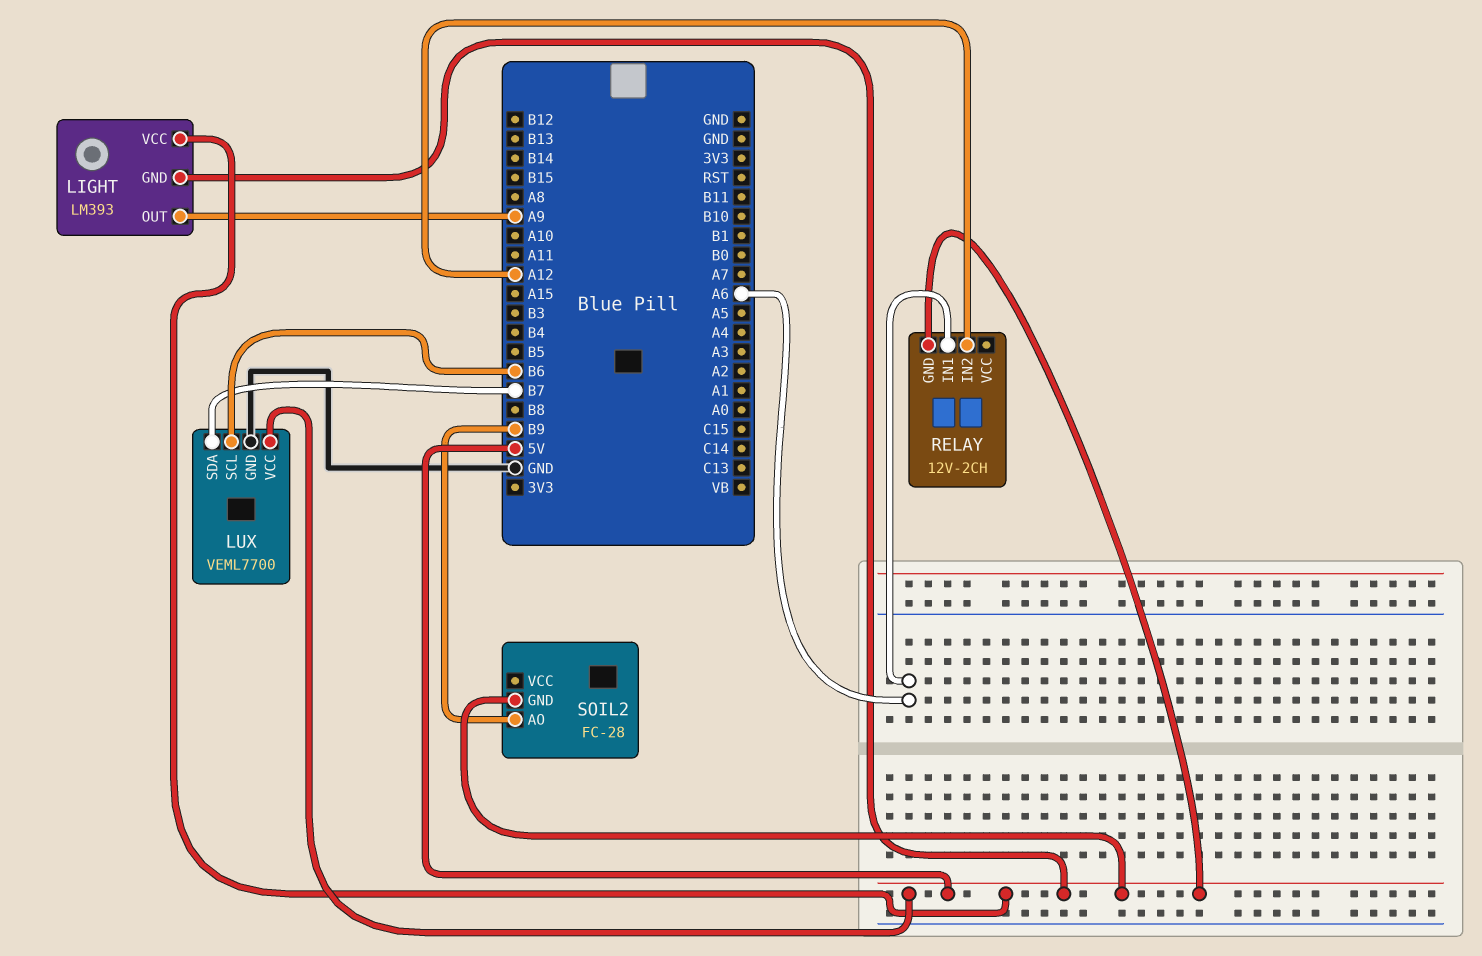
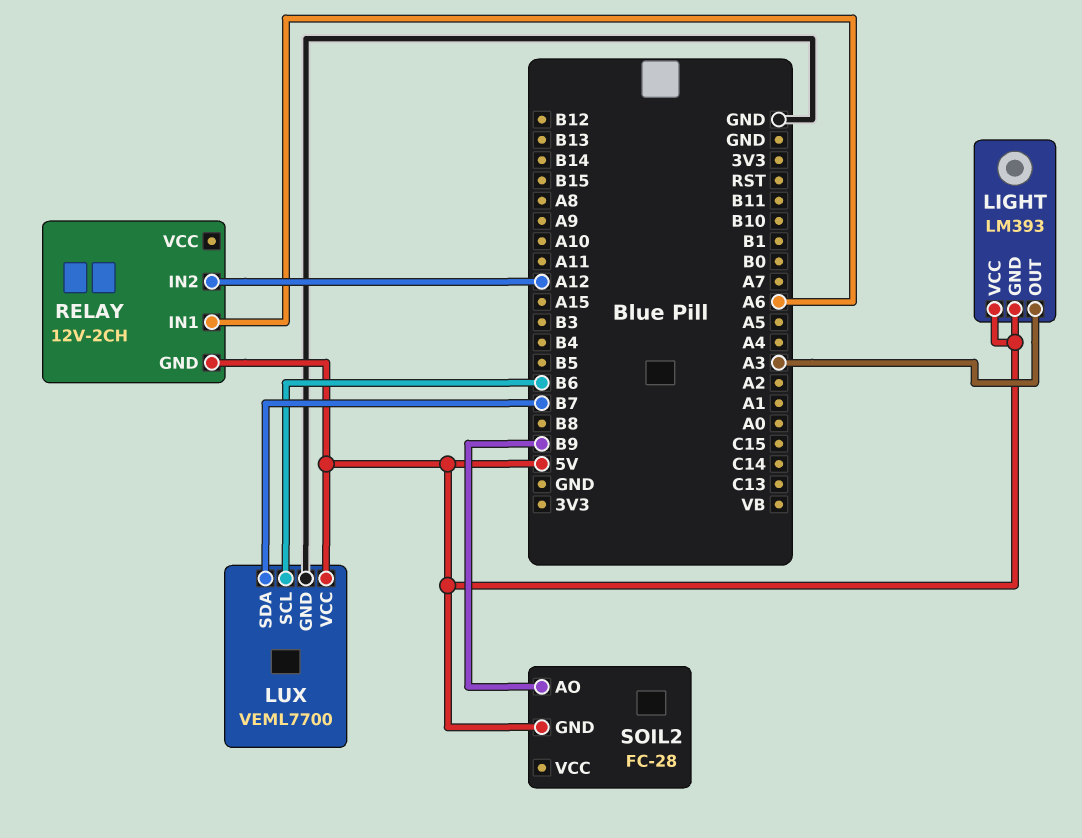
LIGHT pin OUT: A9 -> A3

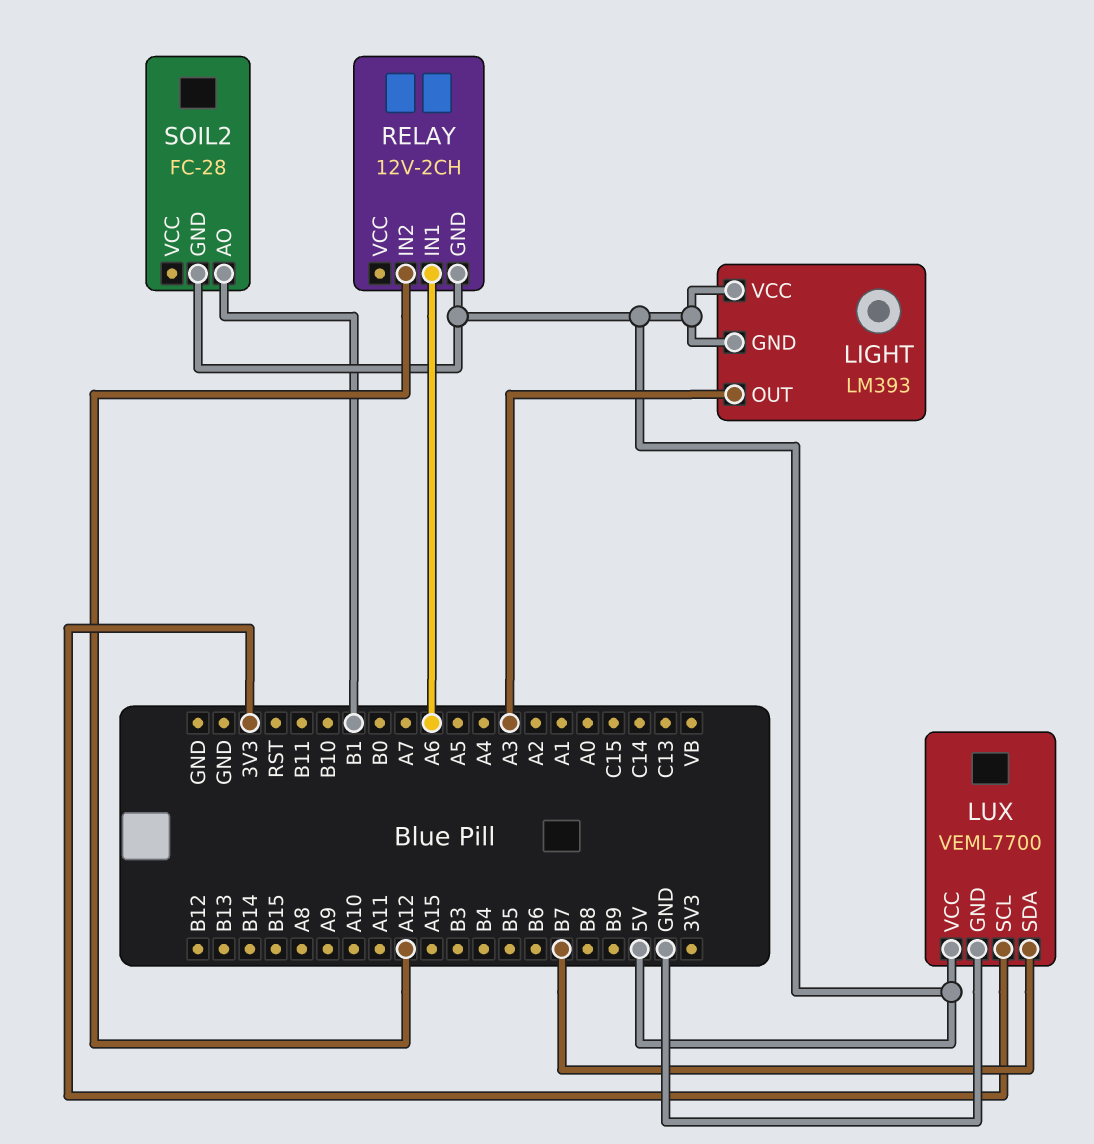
LUX pin SCL: B6 -> 3V3
SOIL2 pin AO: B9 -> B1

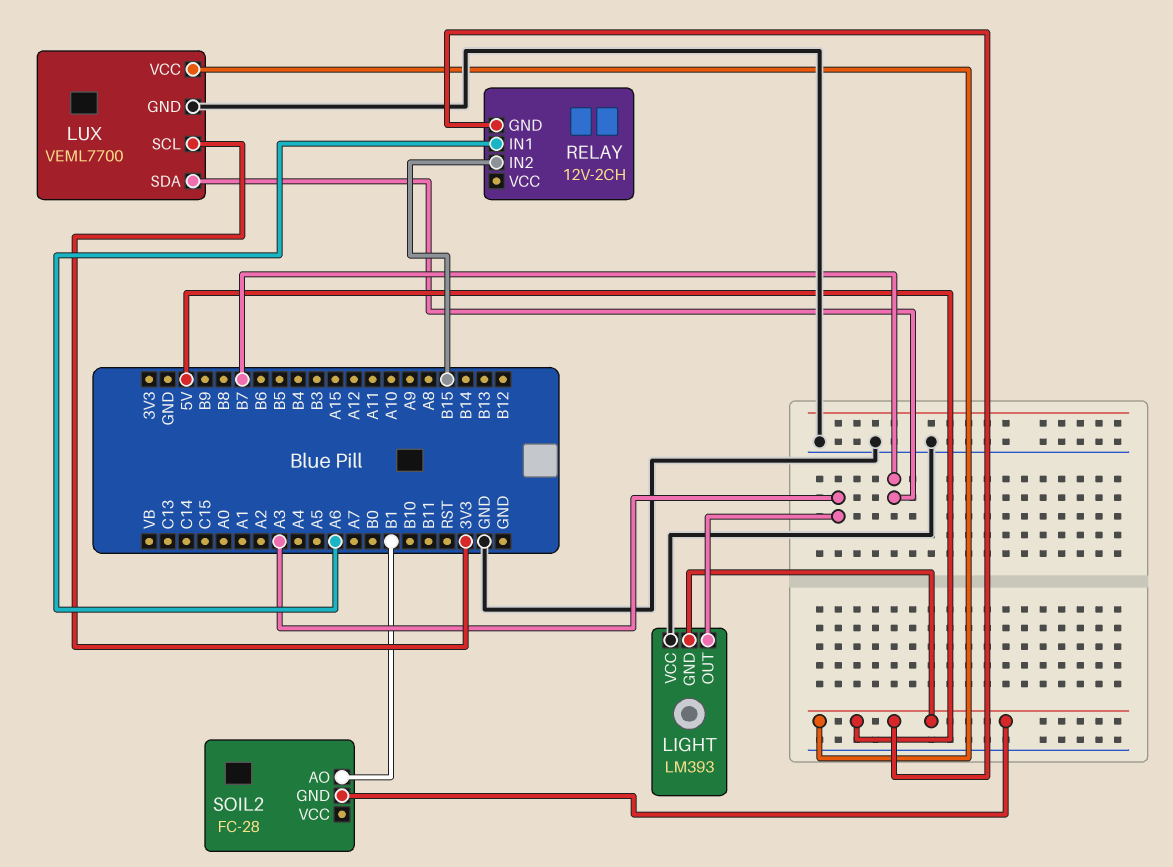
LIGHT pin VCC: 5V -> GND
RELAY pin IN2: A12 -> B15

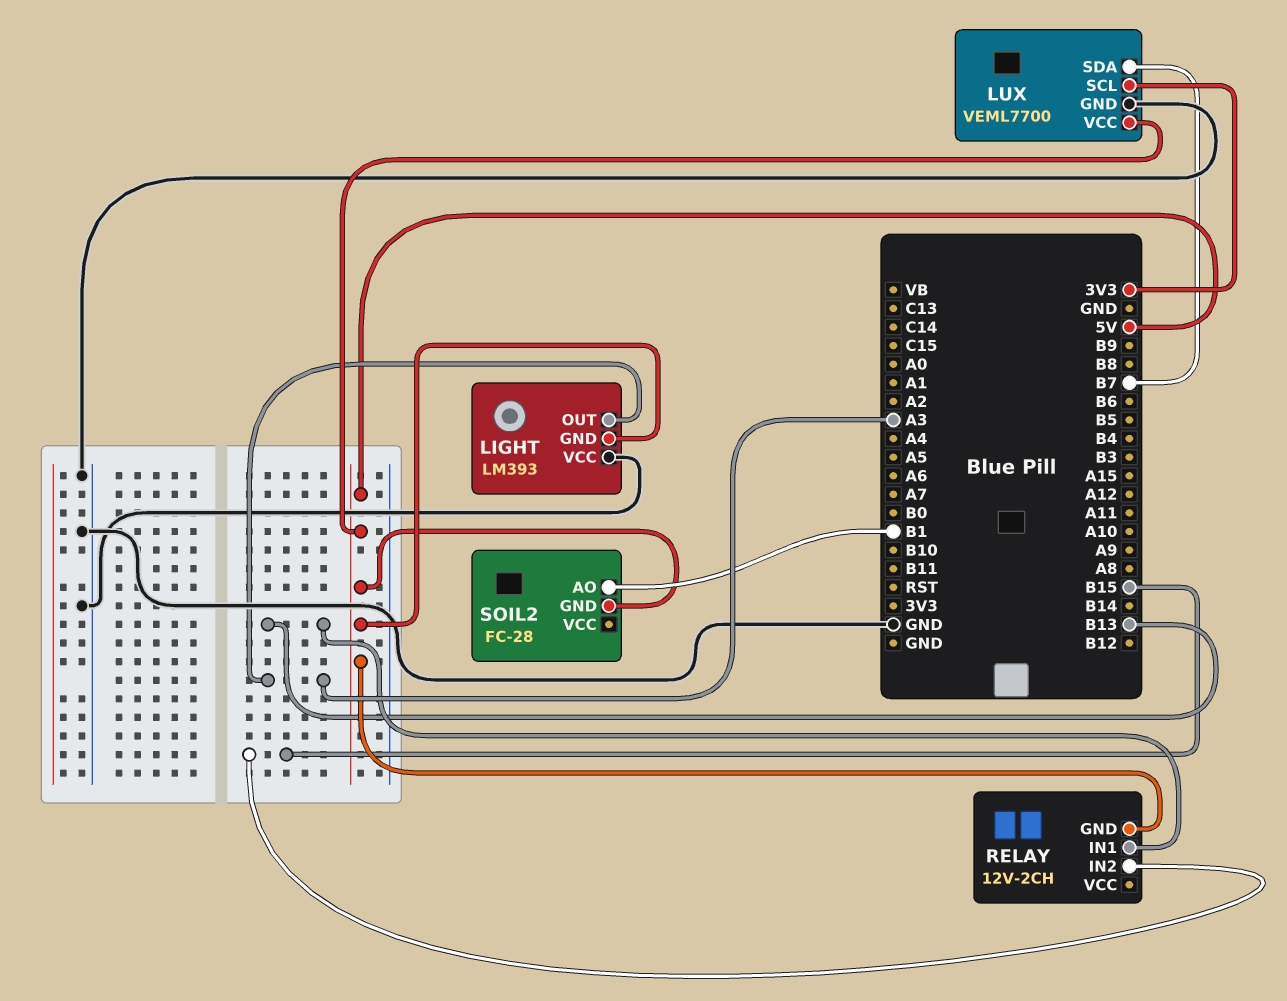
RELAY pin IN1: A6 -> B13

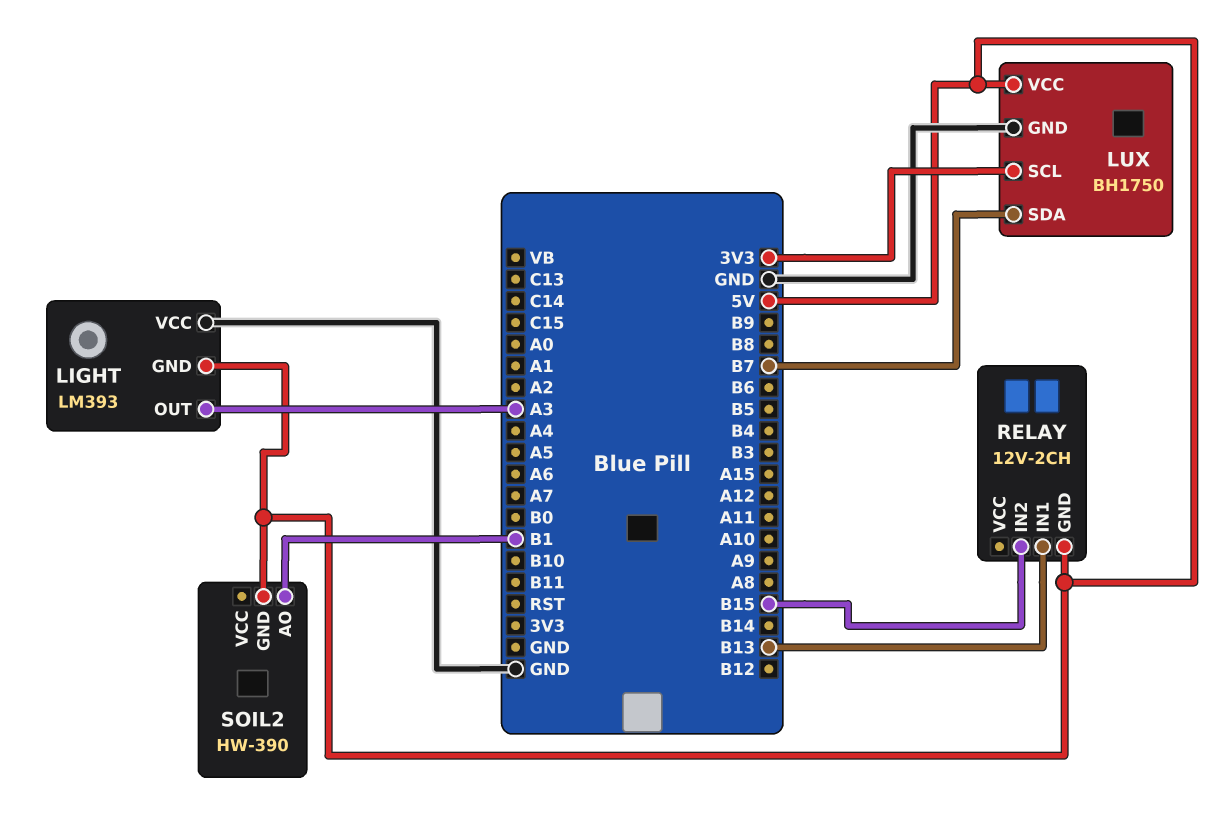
LUX: VEML7700 -> BH1750
SOIL2: FC-28 -> HW-390

